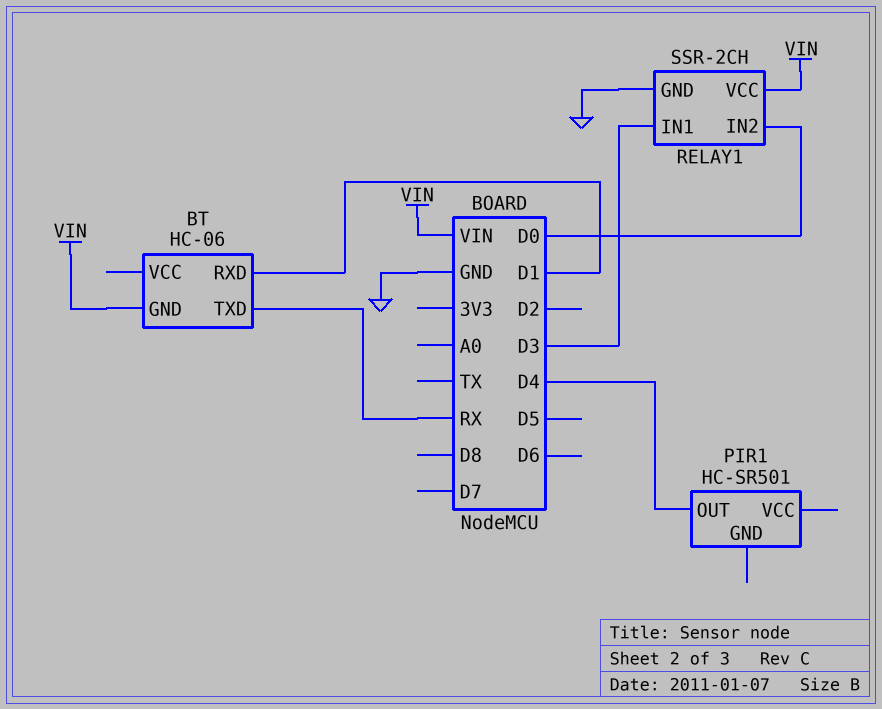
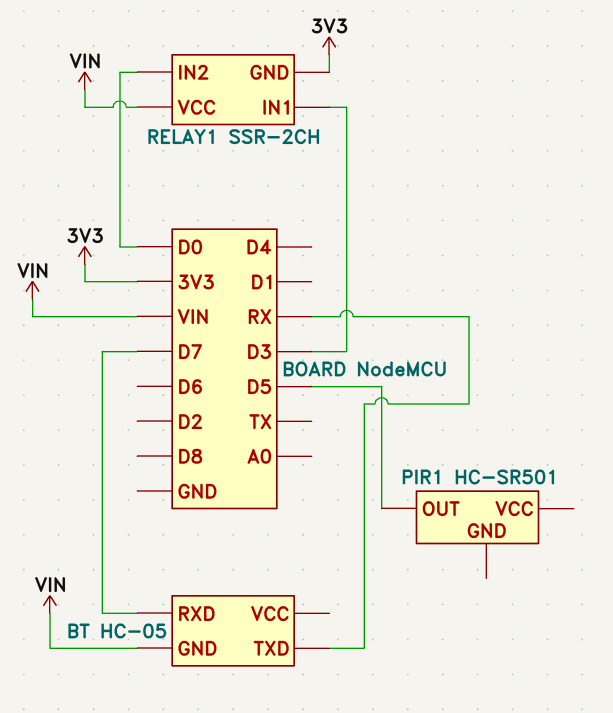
BT: HC-06 -> HC-05
BT pin RXD: D1 -> D7
PIR1 pin OUT: D4 -> D5
RELAY1 pin GND: GND -> 3V3

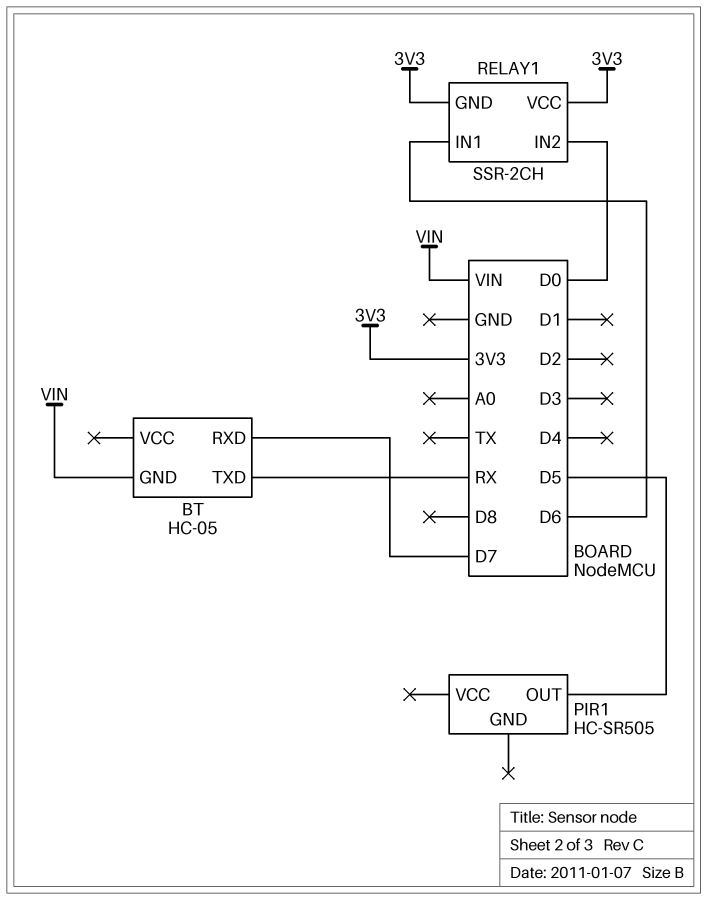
PIR1: HC-SR501 -> HC-SR505
RELAY1 pin IN1: D3 -> D6
RELAY1 pin VCC: VIN -> 3V3

